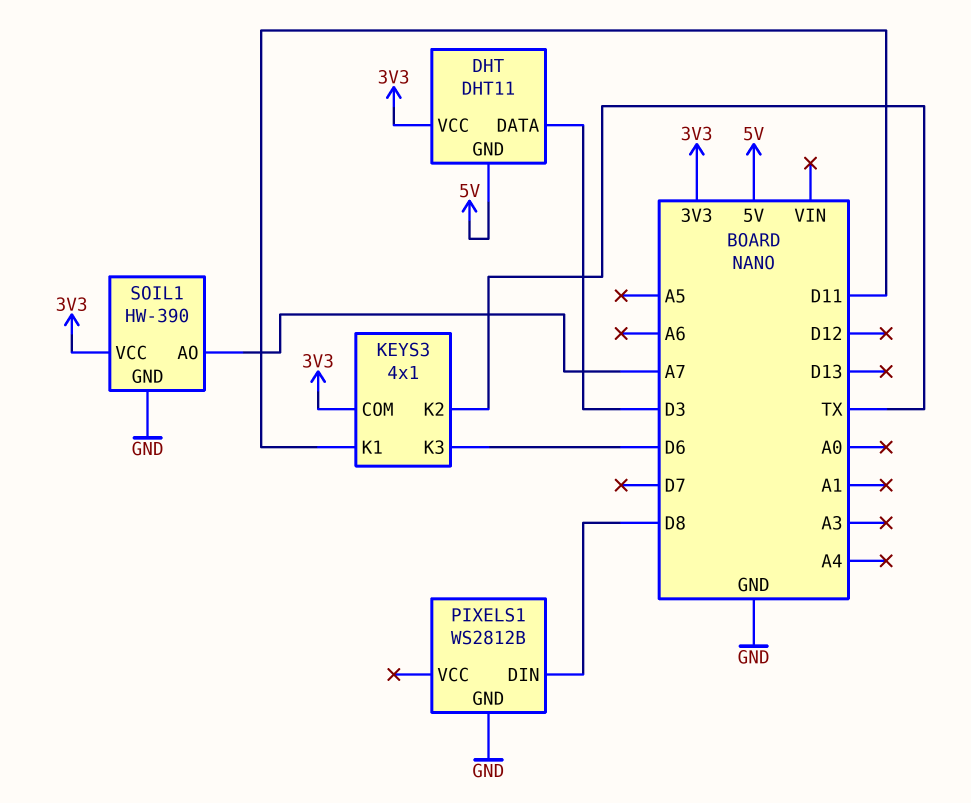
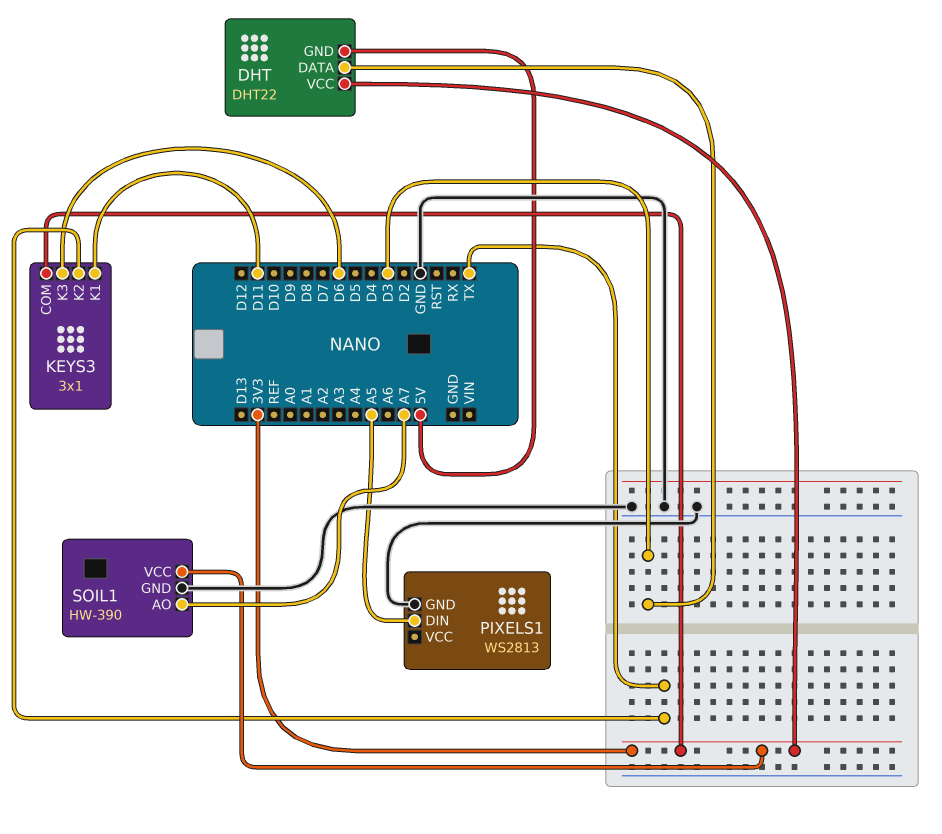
DHT: DHT11 -> DHT22
KEYS3: 4x1 -> 3x1
PIXELS1: WS2812B -> WS2813
PIXELS1 pin DIN: D8 -> A5

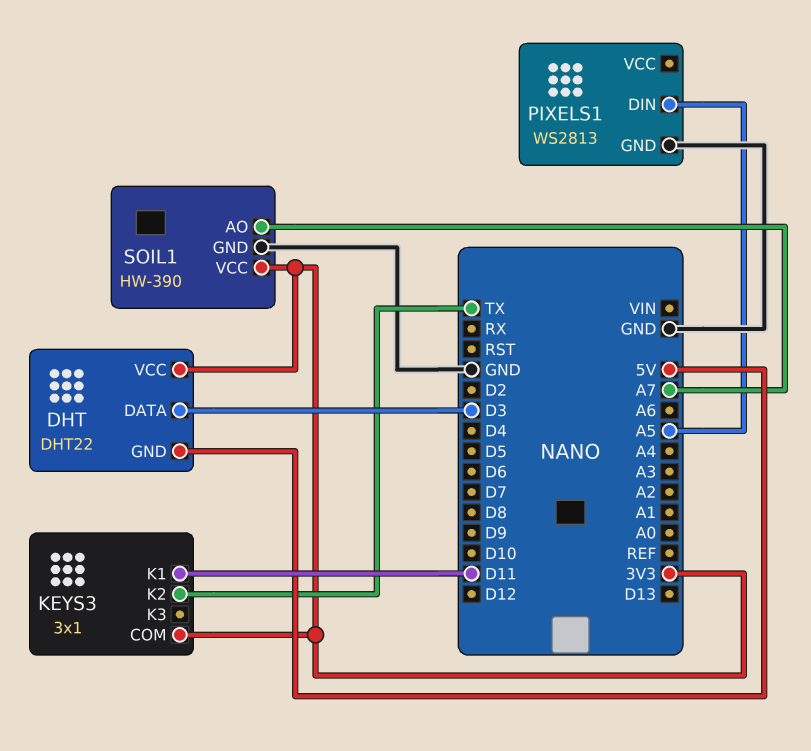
KEYS3 pin K3: D6 -> none

